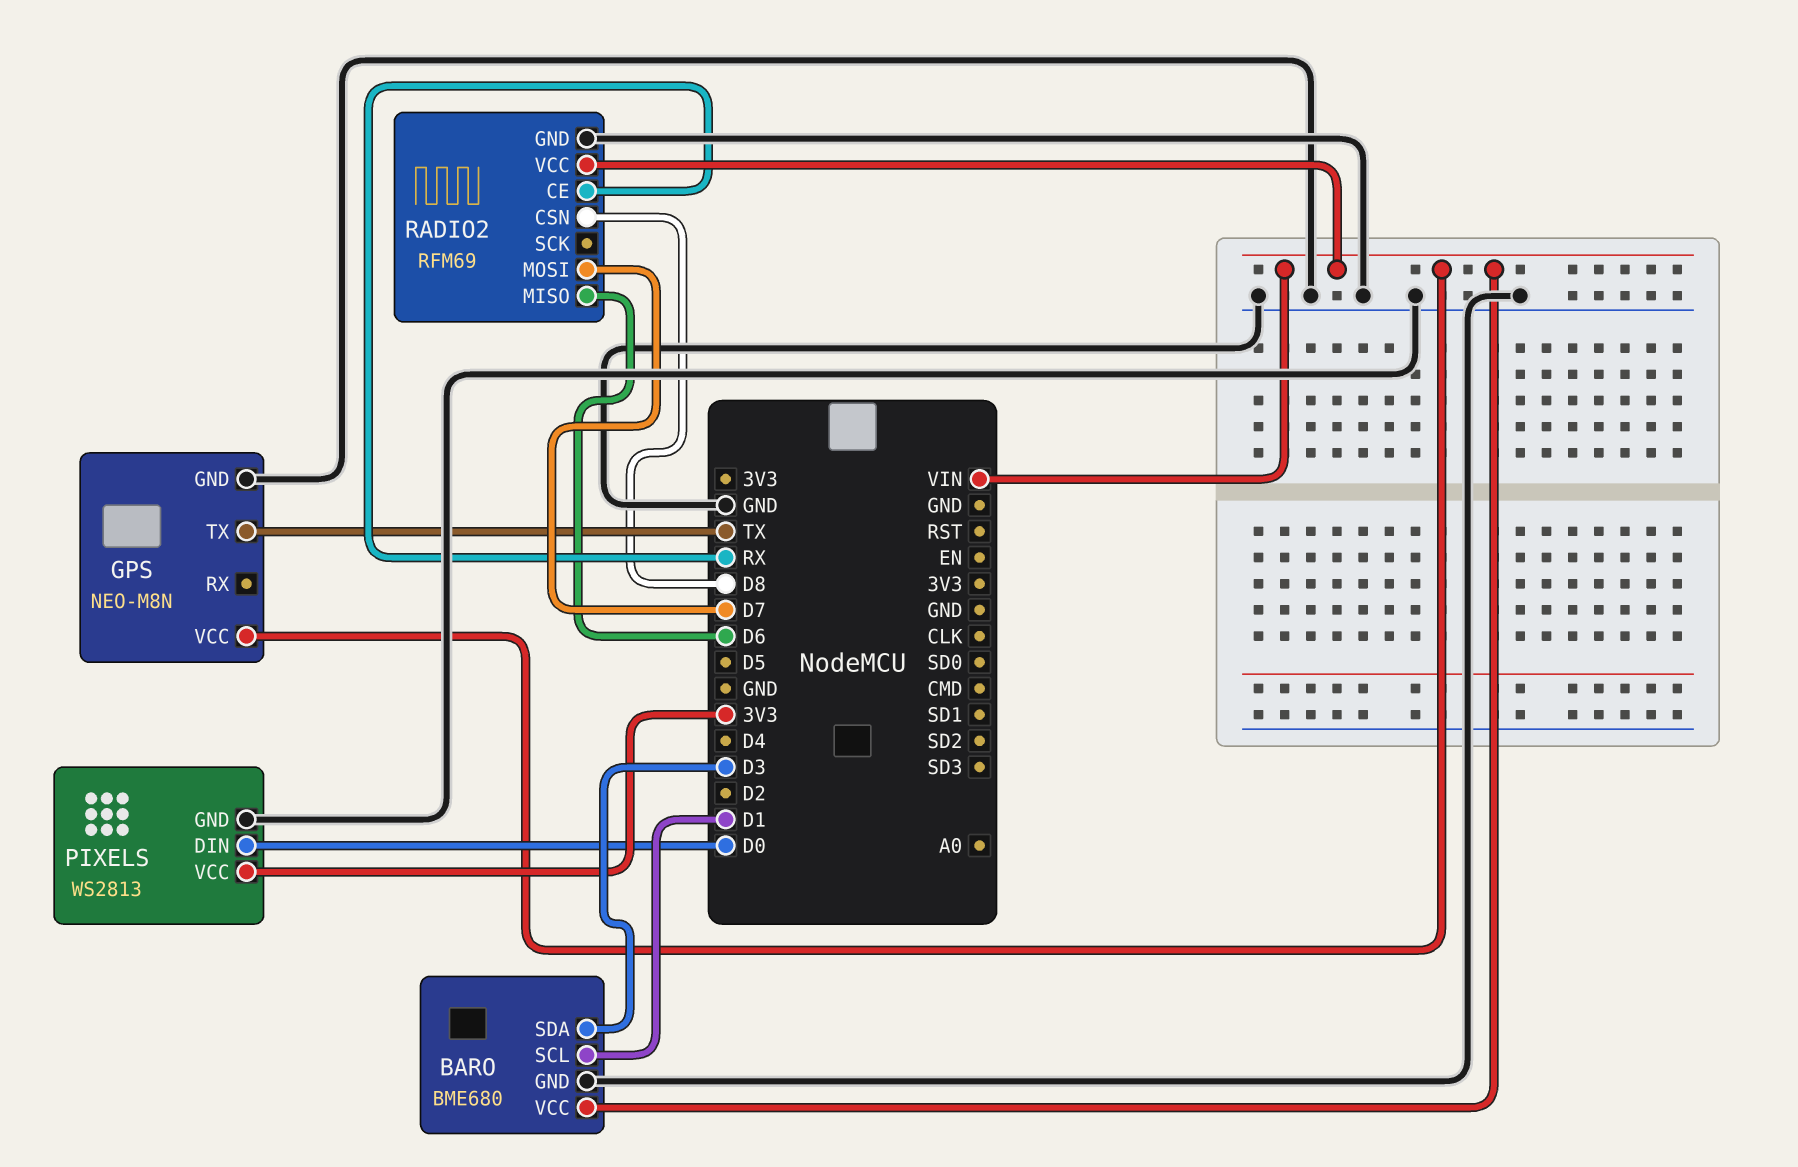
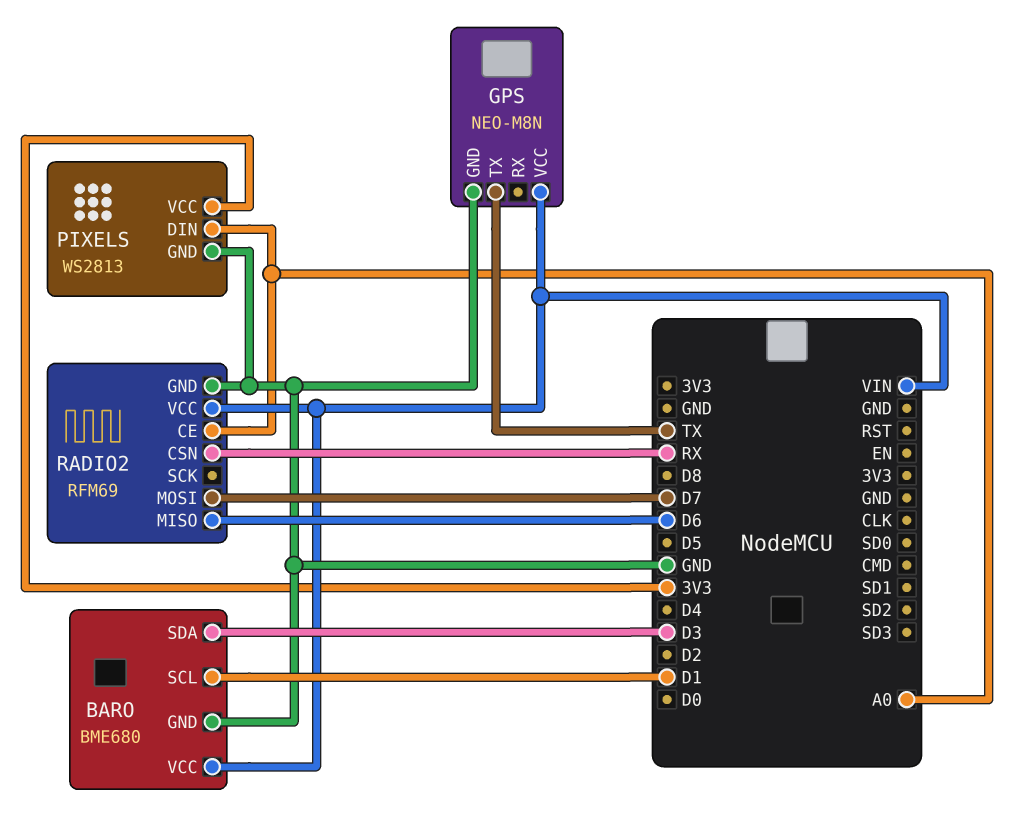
PIXELS pin DIN: D0 -> A0
RADIO2 pin CE: RX -> A0
RADIO2 pin CSN: D8 -> RX

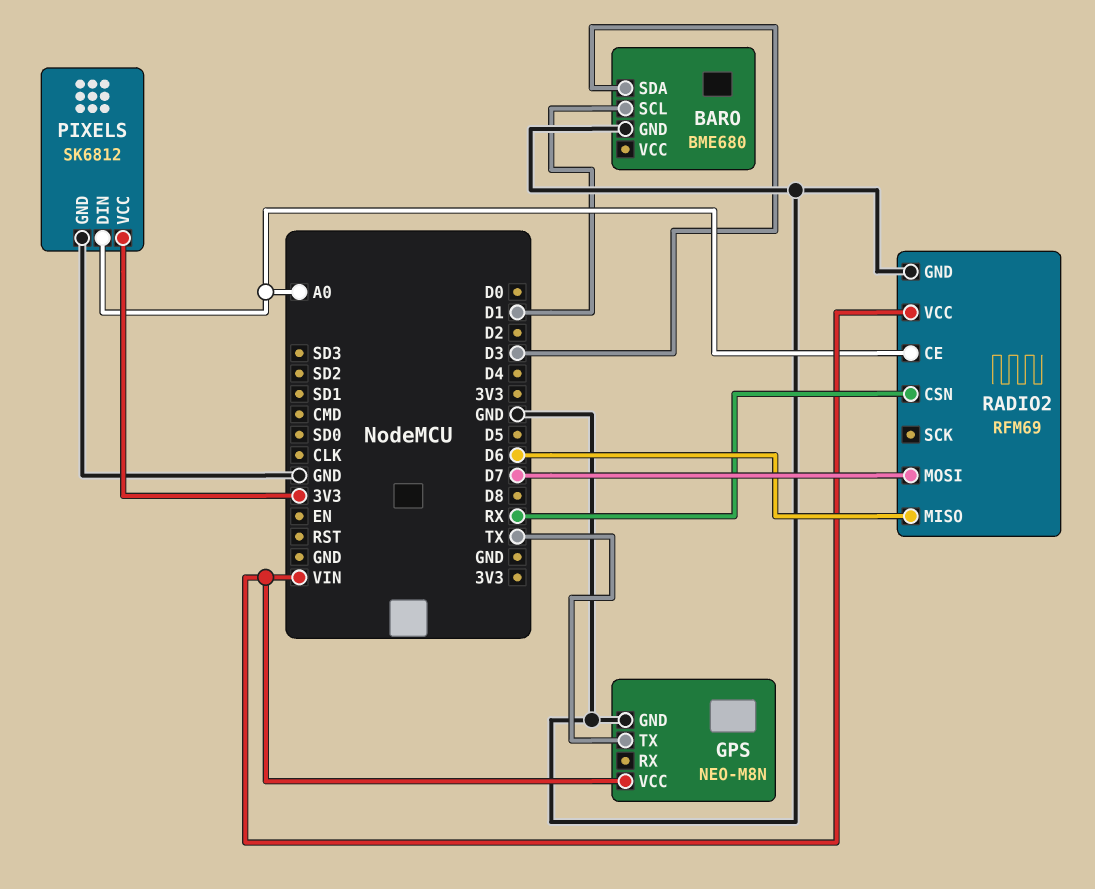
BARO pin VCC: VIN -> none
PIXELS: WS2813 -> SK6812

